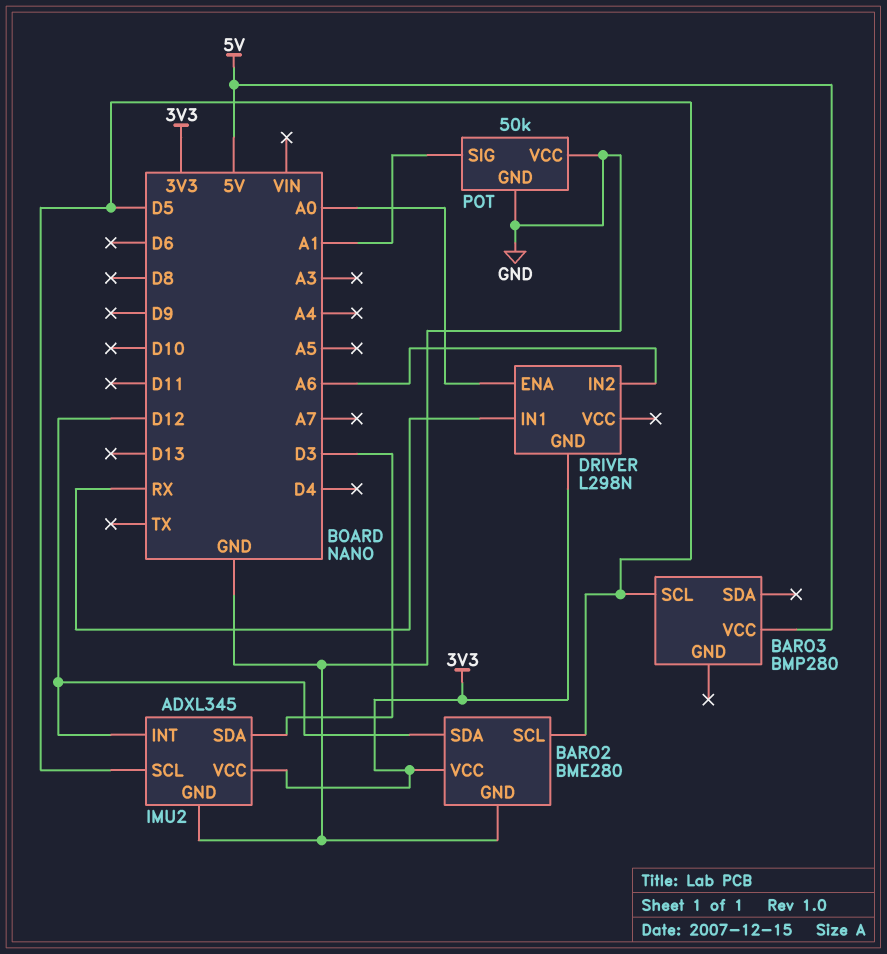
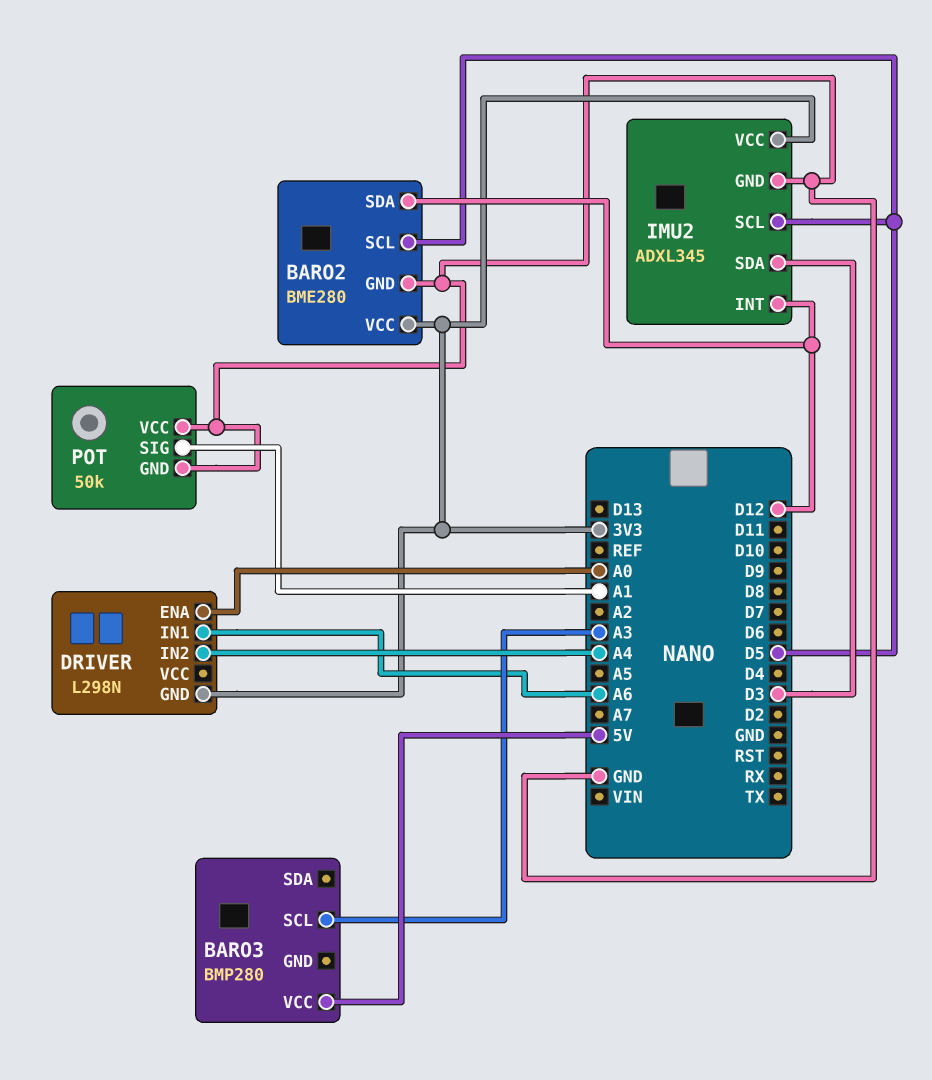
BARO3 pin SCL: D5 -> A3
DRIVER pin IN1: RX -> A6
DRIVER pin IN2: A6 -> A4

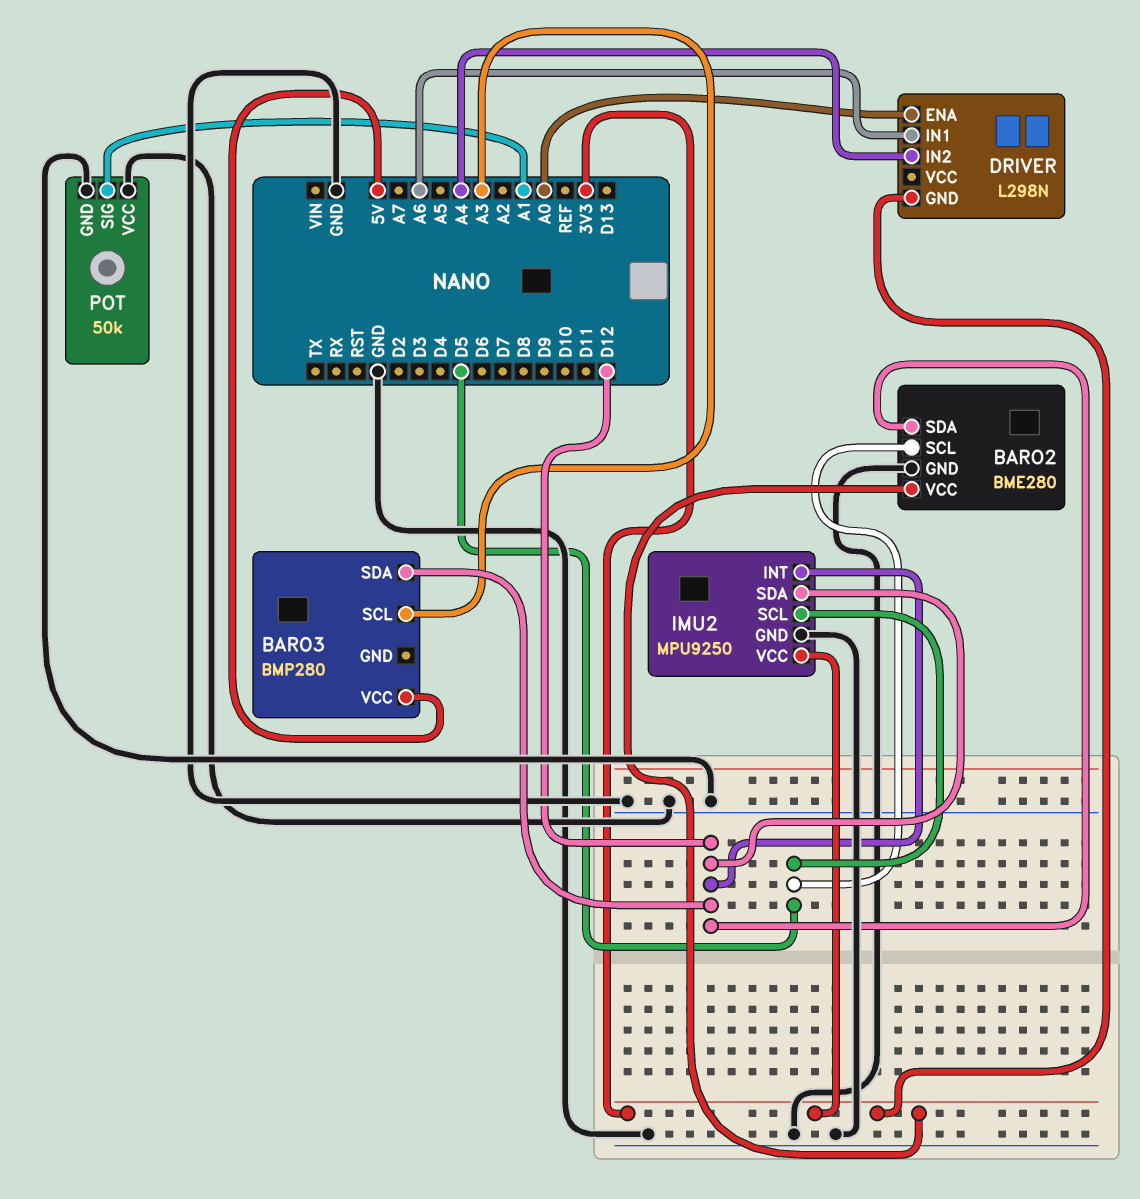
BARO3 pin SDA: none -> D12
IMU2: ADXL345 -> MPU9250
IMU2 pin SDA: D3 -> D12

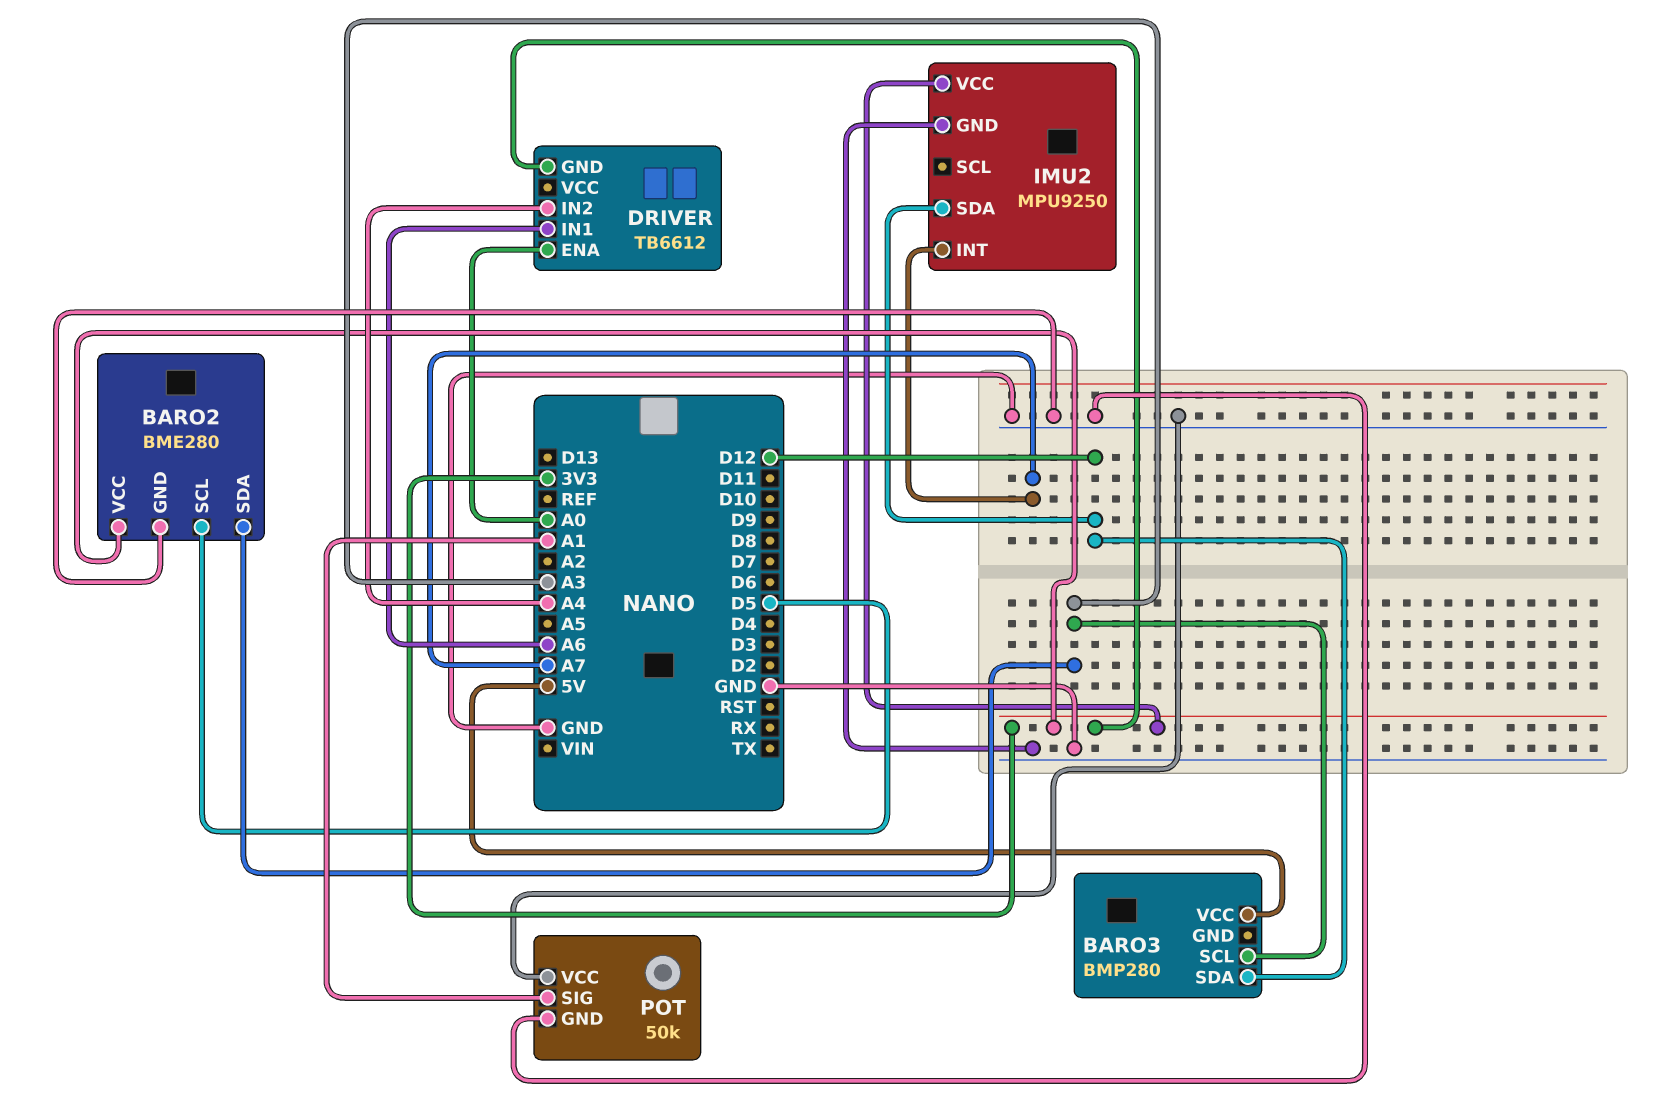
BARO2 pin SDA: D12 -> A3
DRIVER: L298N -> TB6612
IMU2 pin INT: D12 -> A7
IMU2 pin SCL: D5 -> none

